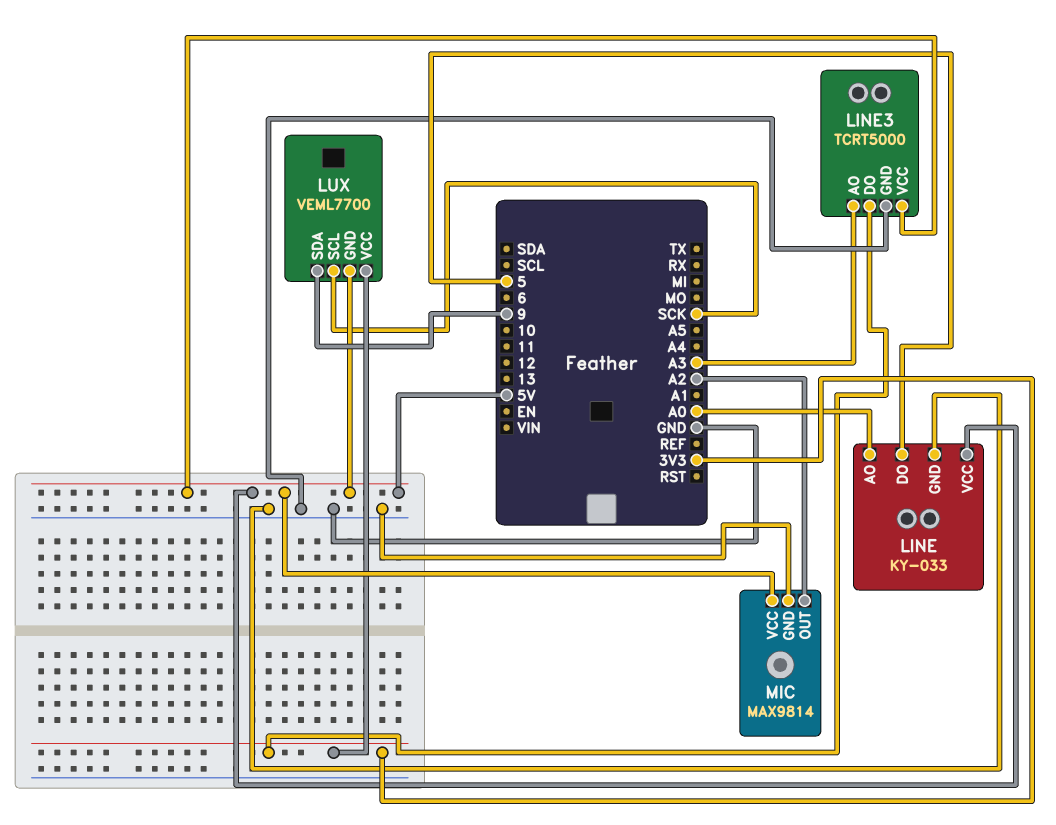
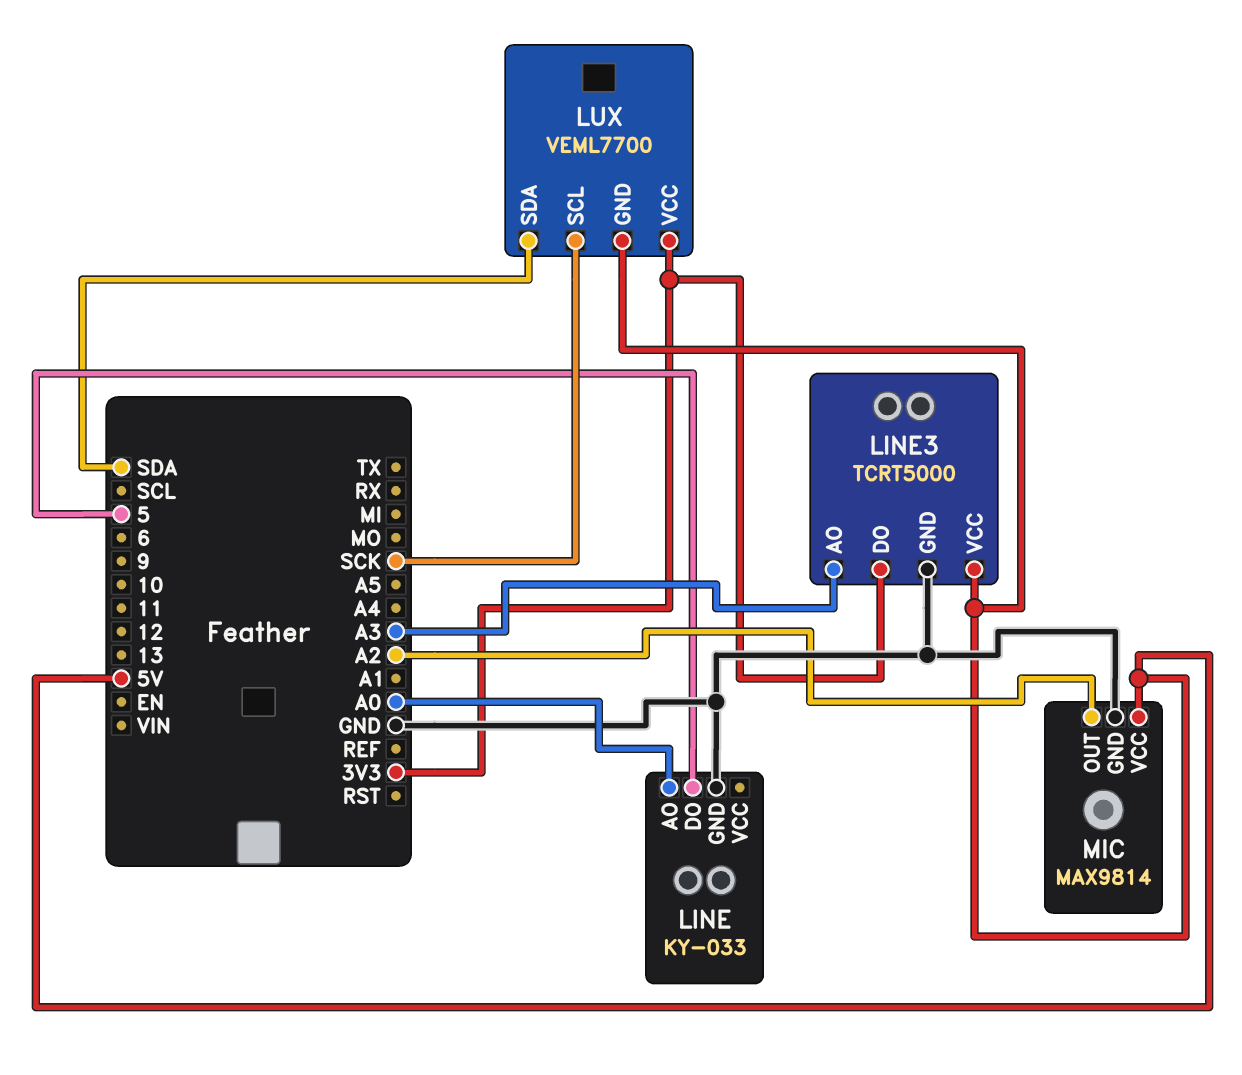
LINE pin VCC: 5V -> none
LUX pin SDA: 9 -> SDA

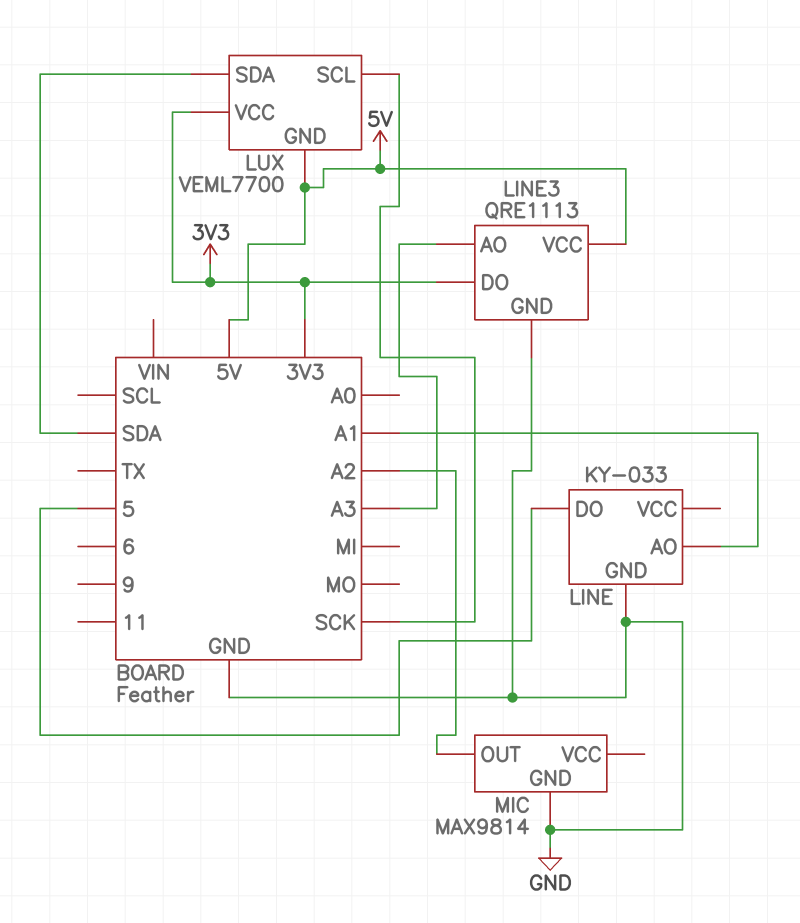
LINE pin AO: A0 -> A1
LINE3: TCRT5000 -> QRE1113
MIC pin VCC: 5V -> none

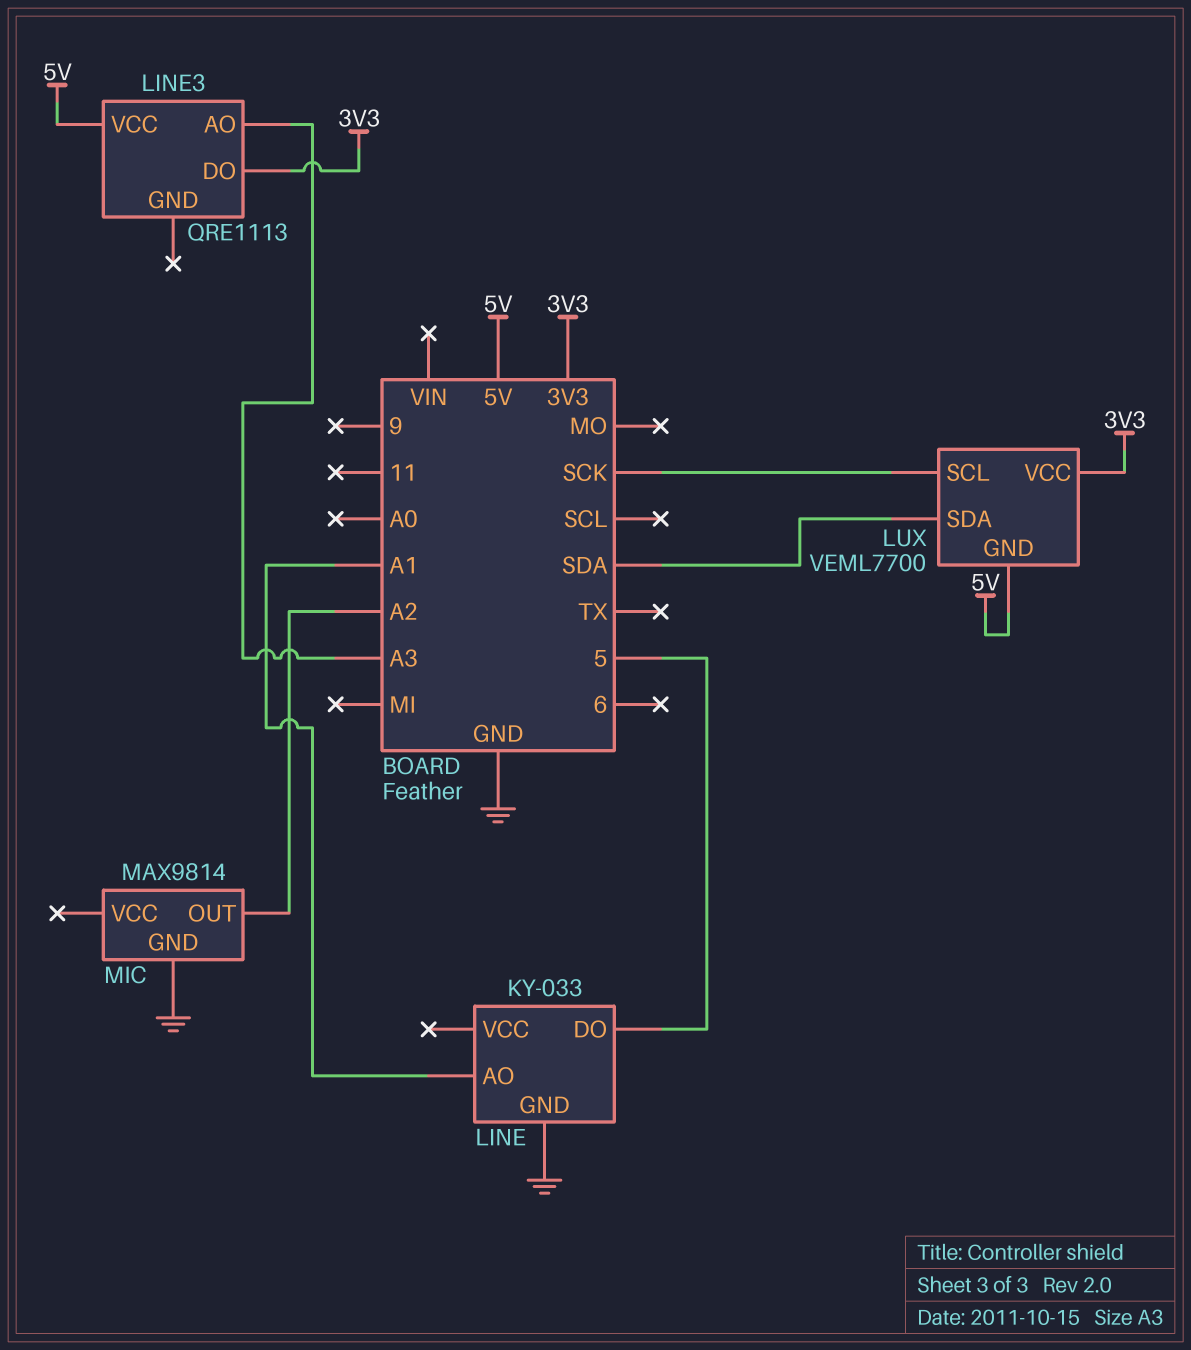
LINE3 pin GND: GND -> none

